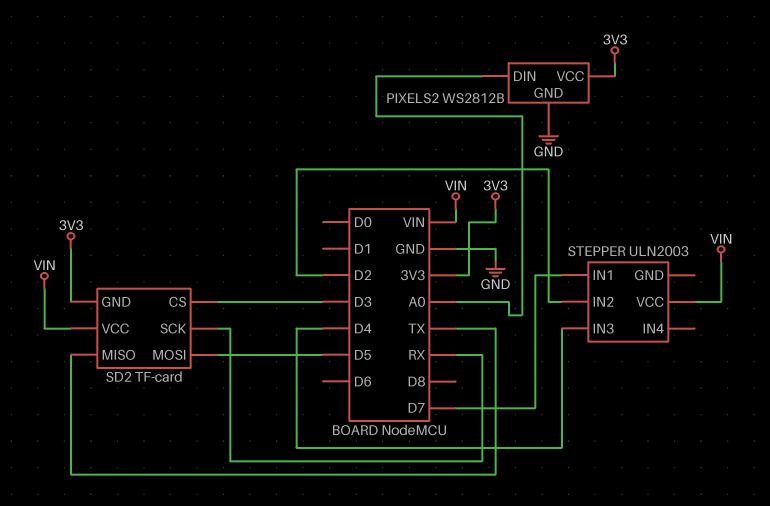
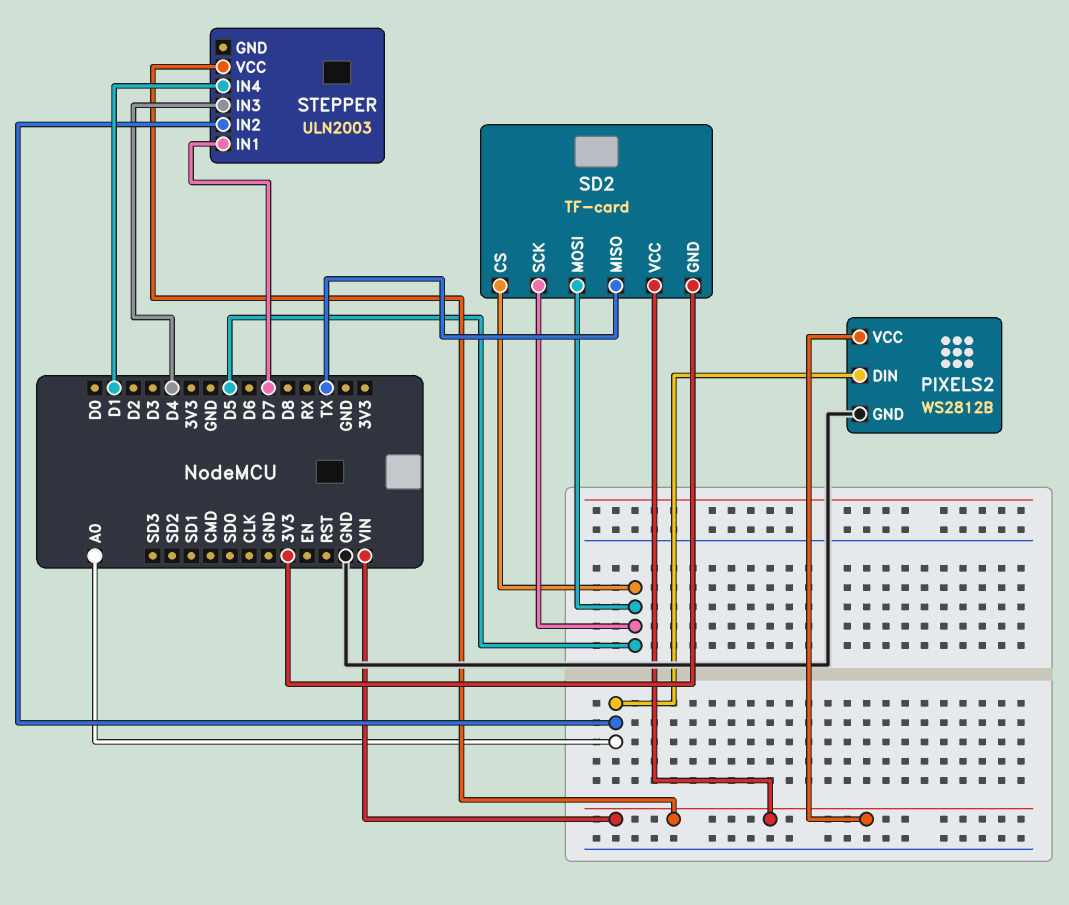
PIXELS2 pin VCC: 3V3 -> VIN
SD2 pin CS: D3 -> D5
SD2 pin SCK: RX -> D5
STEPPER pin IN2: D2 -> A0
STEPPER pin IN4: none -> D1

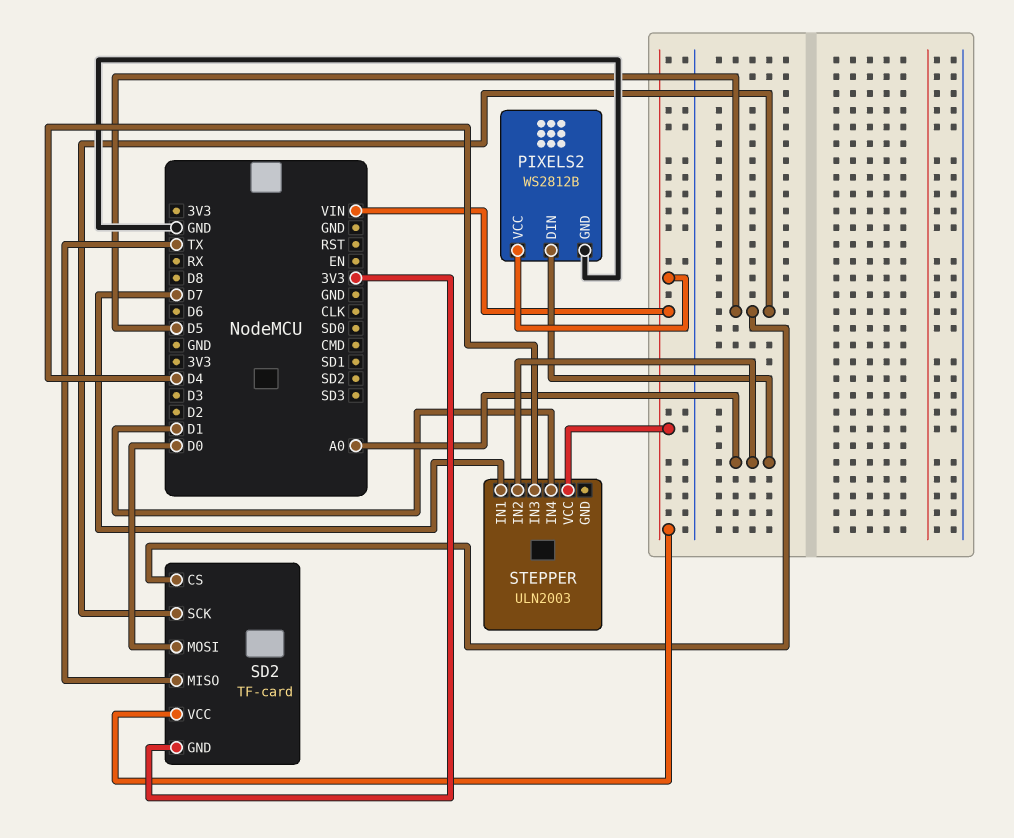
SD2 pin MOSI: D5 -> D0

